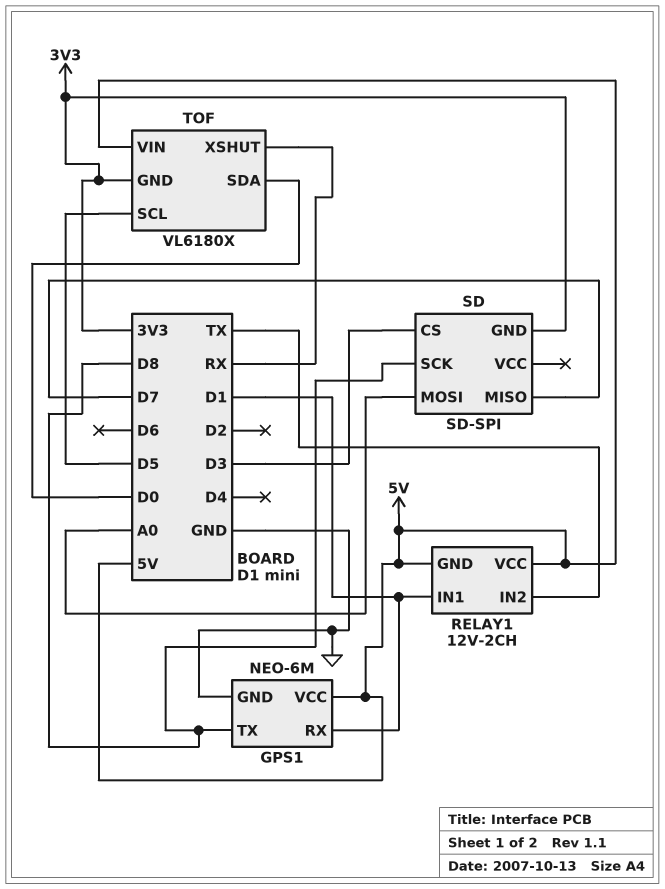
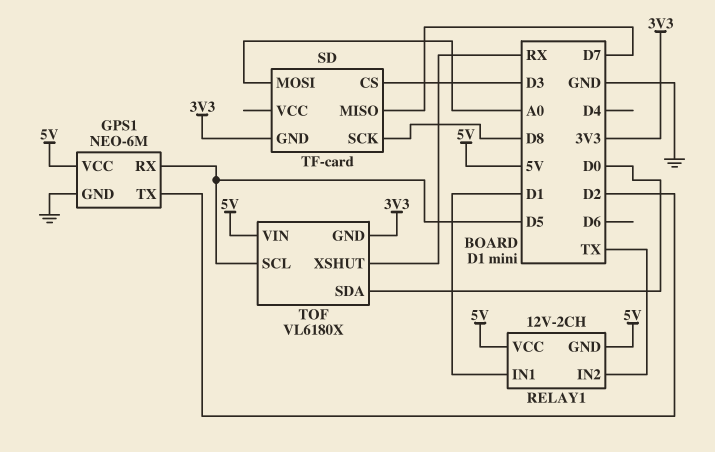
GPS1 pin RX: D1 -> D5
GPS1 pin TX: D8 -> D2
SD: SD-SPI -> TF-card

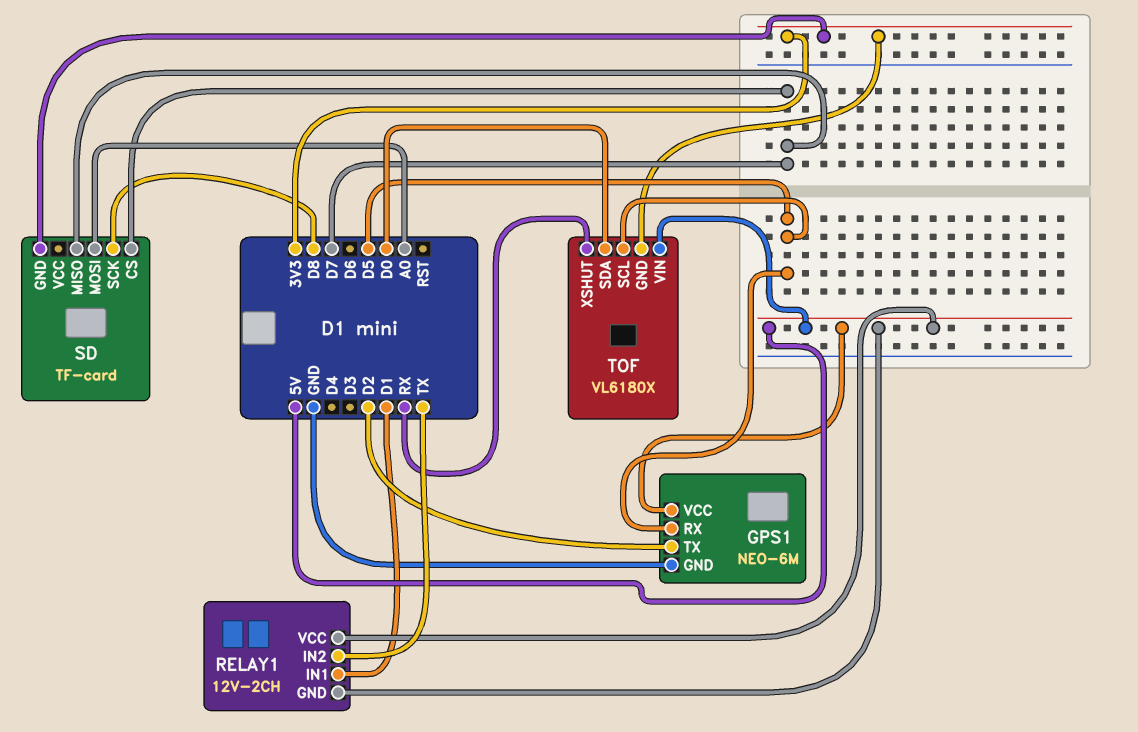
SD pin CS: D3 -> D7

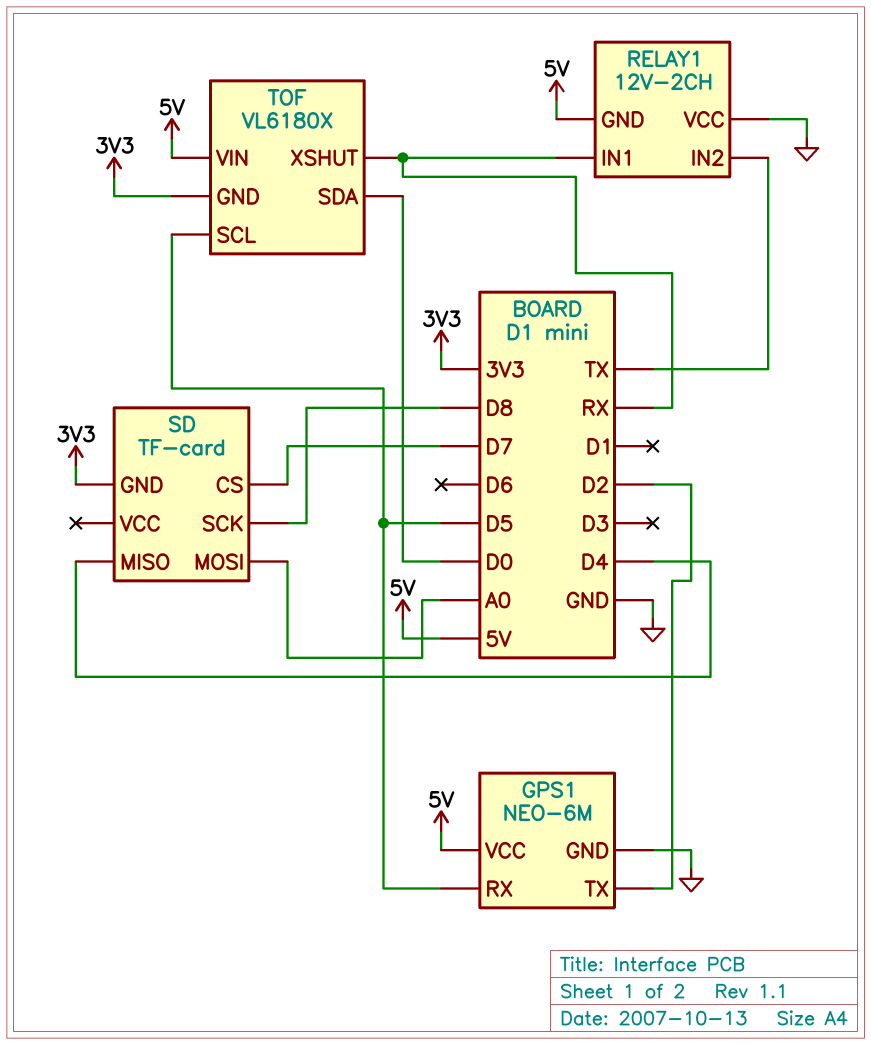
RELAY1 pin IN1: D1 -> RX
RELAY1 pin VCC: 5V -> GND
SD pin MISO: D7 -> D4

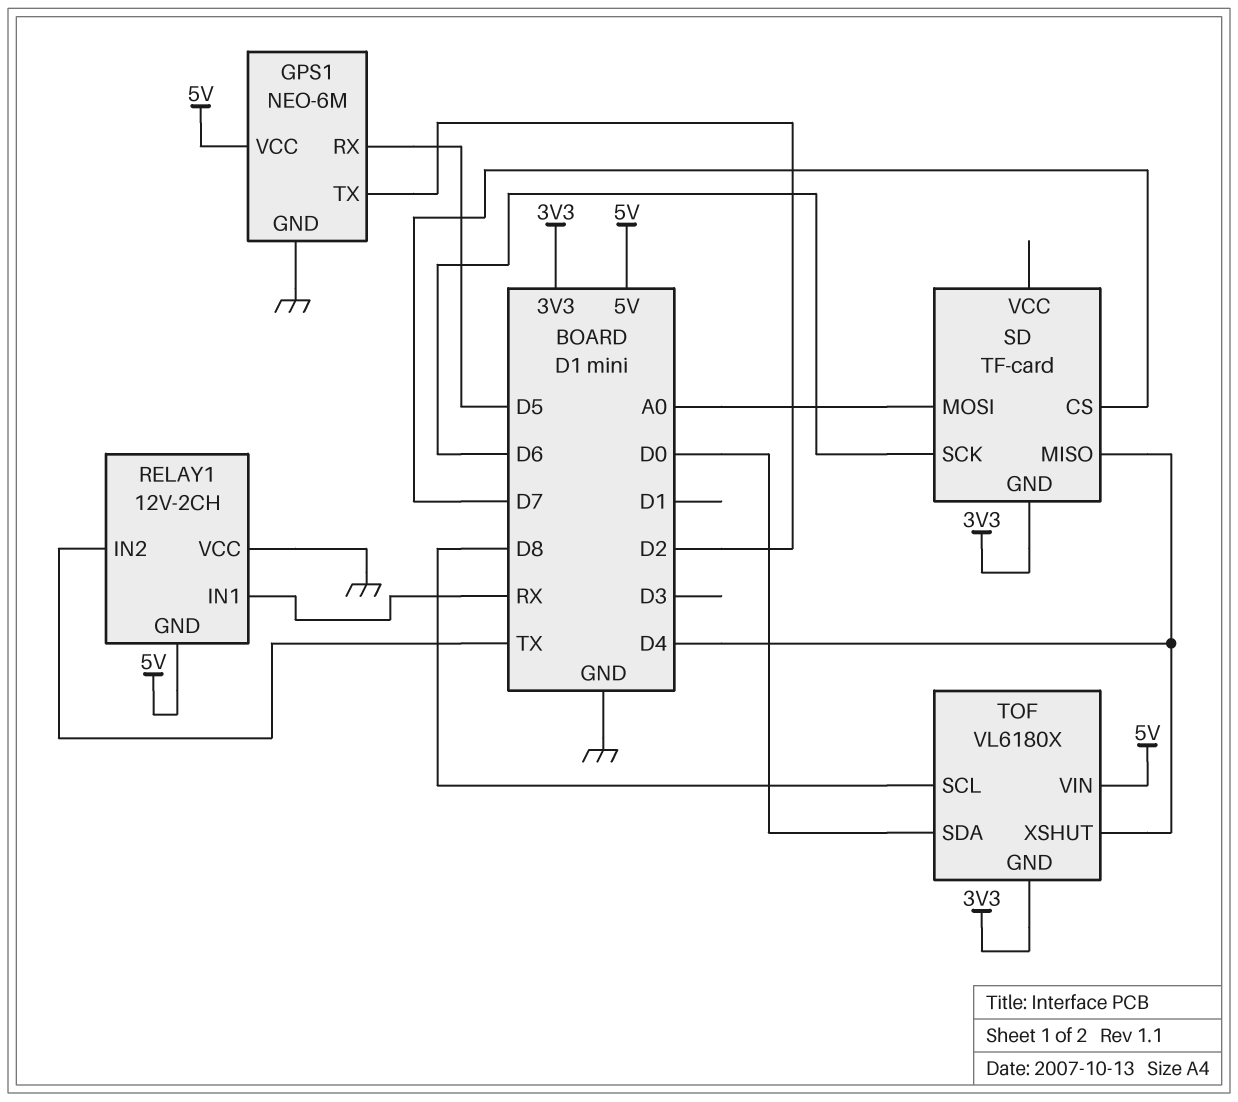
SD pin SCK: D8 -> D6
TOF pin SCL: D5 -> D8
TOF pin XSHUT: RX -> D4

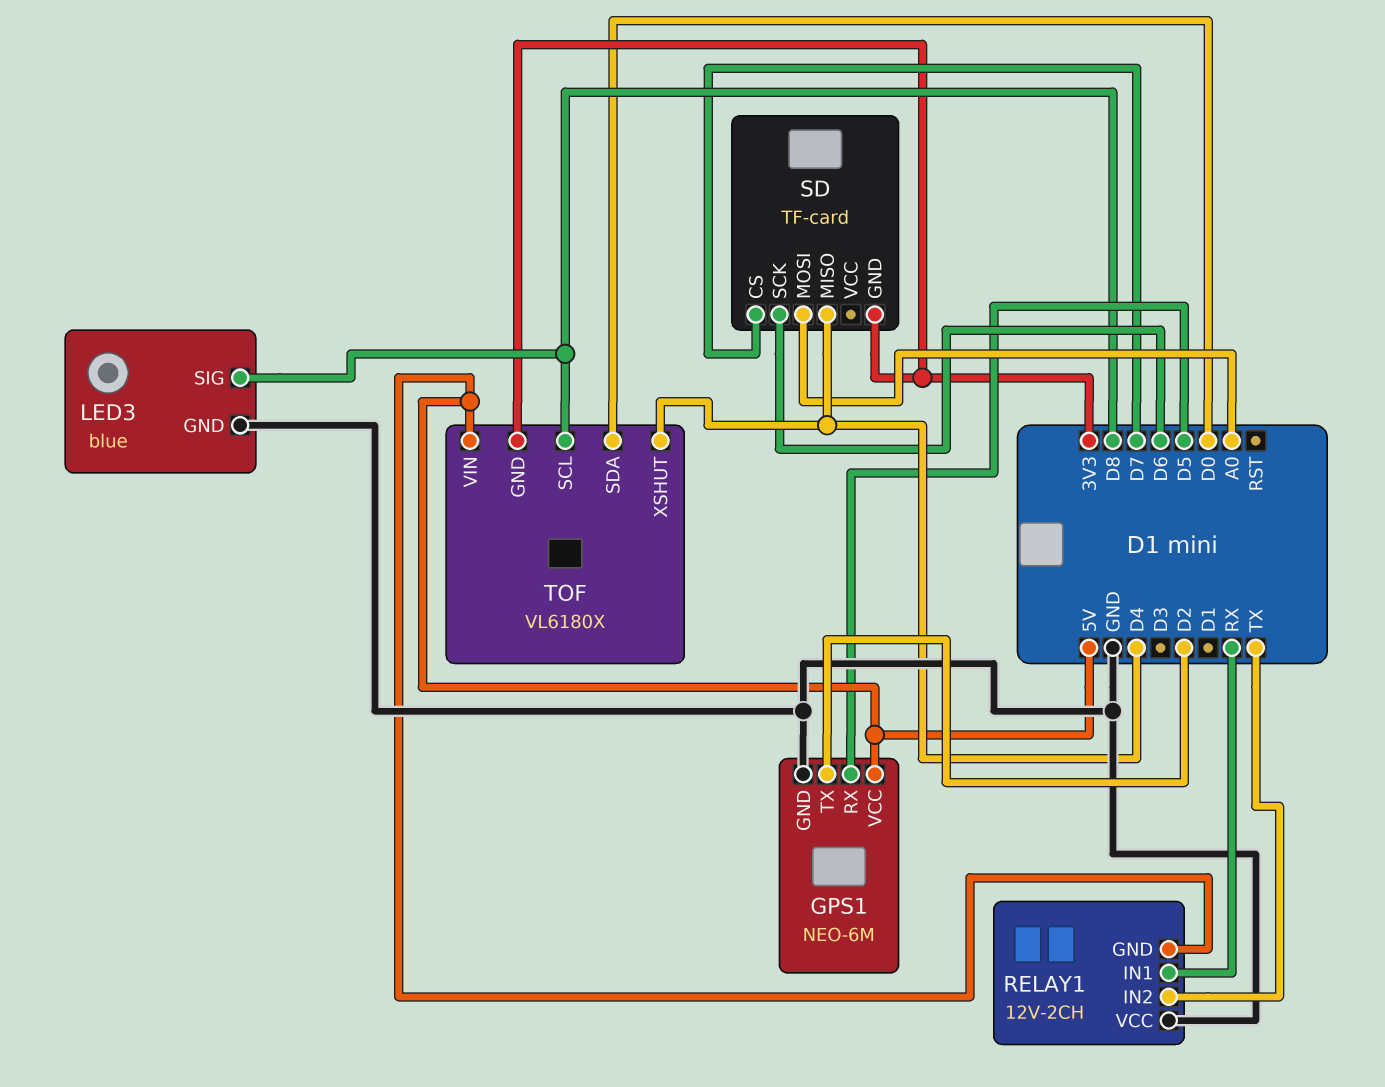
LED3: none -> blue
LED3 pin GND: none -> GND
LED3 pin SIG: none -> D8

